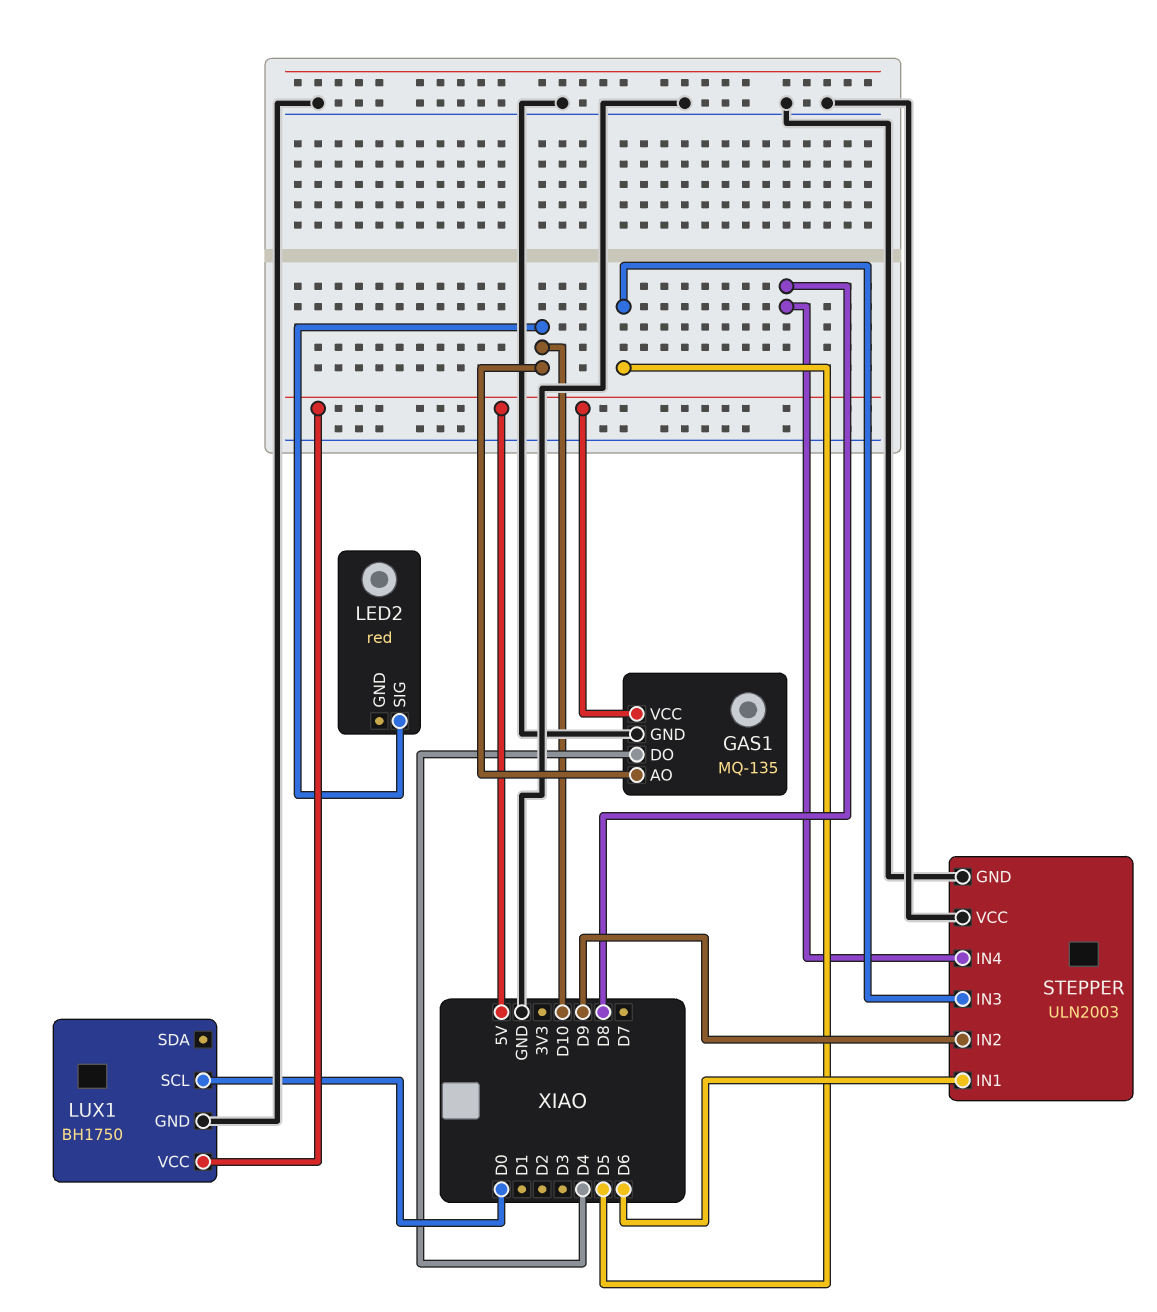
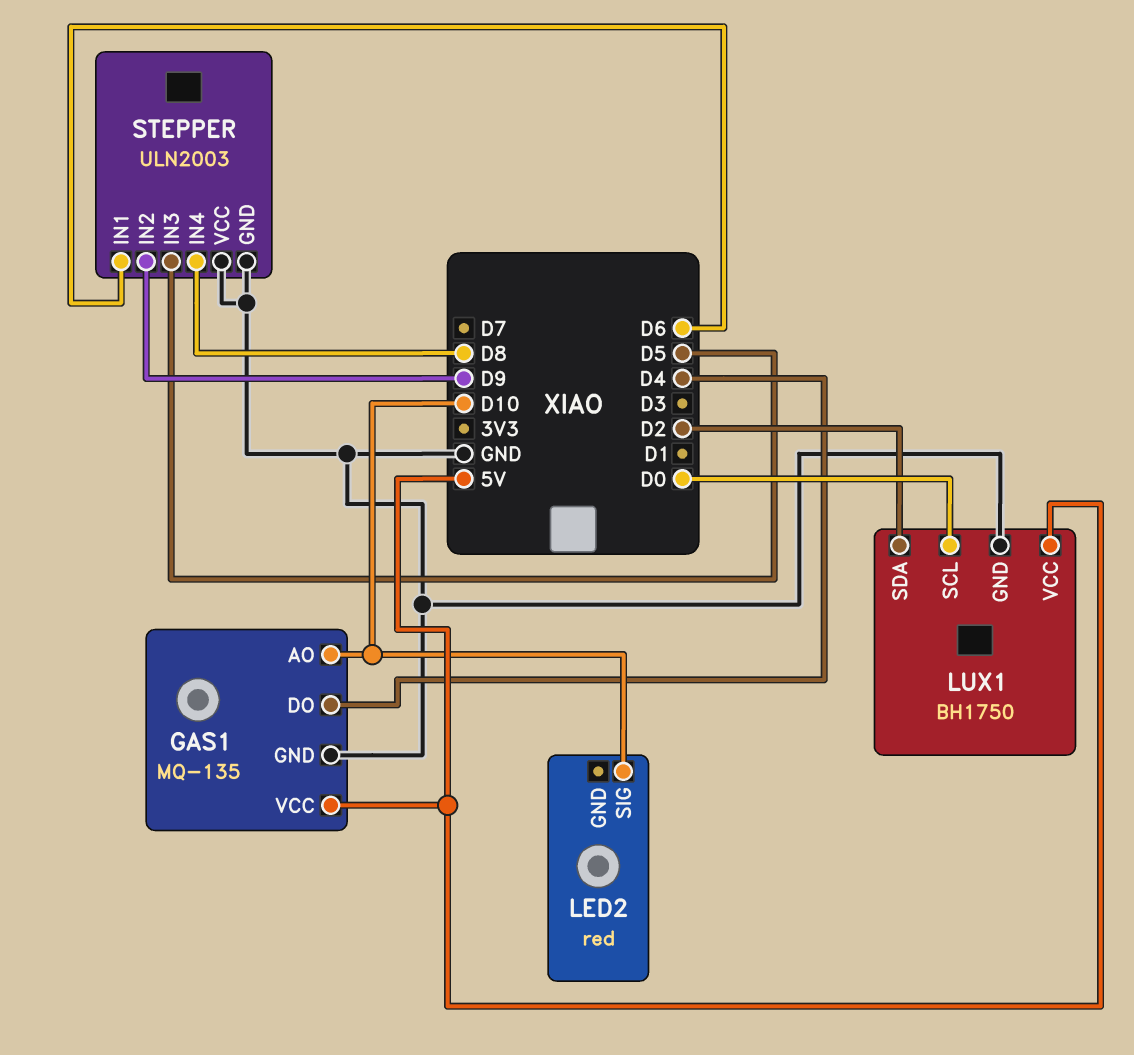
LUX1 pin SDA: none -> D2

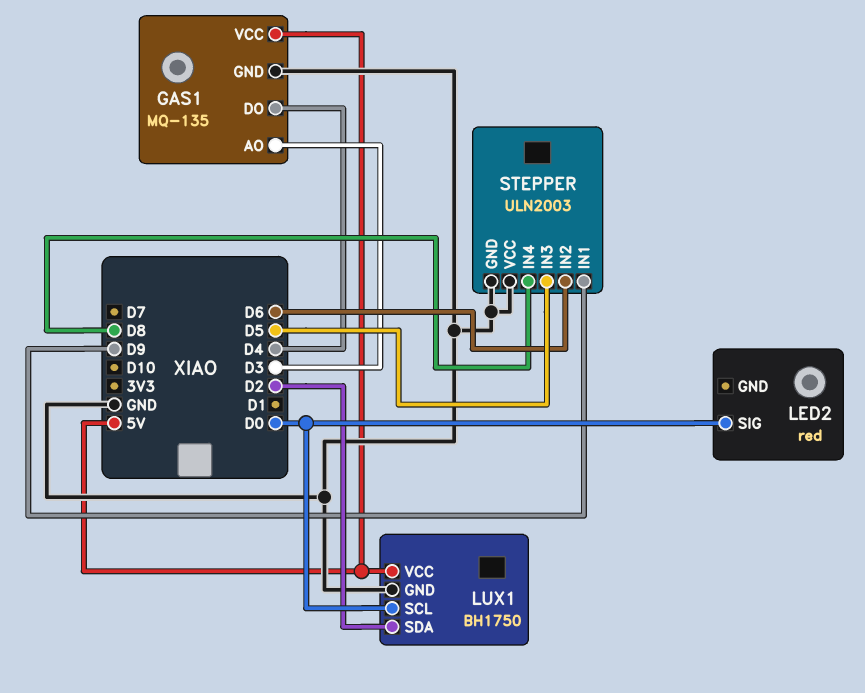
GAS1 pin AO: D10 -> D3
LED2 pin SIG: D10 -> D0
STEPPER pin IN1: D6 -> D9
STEPPER pin IN2: D9 -> D6

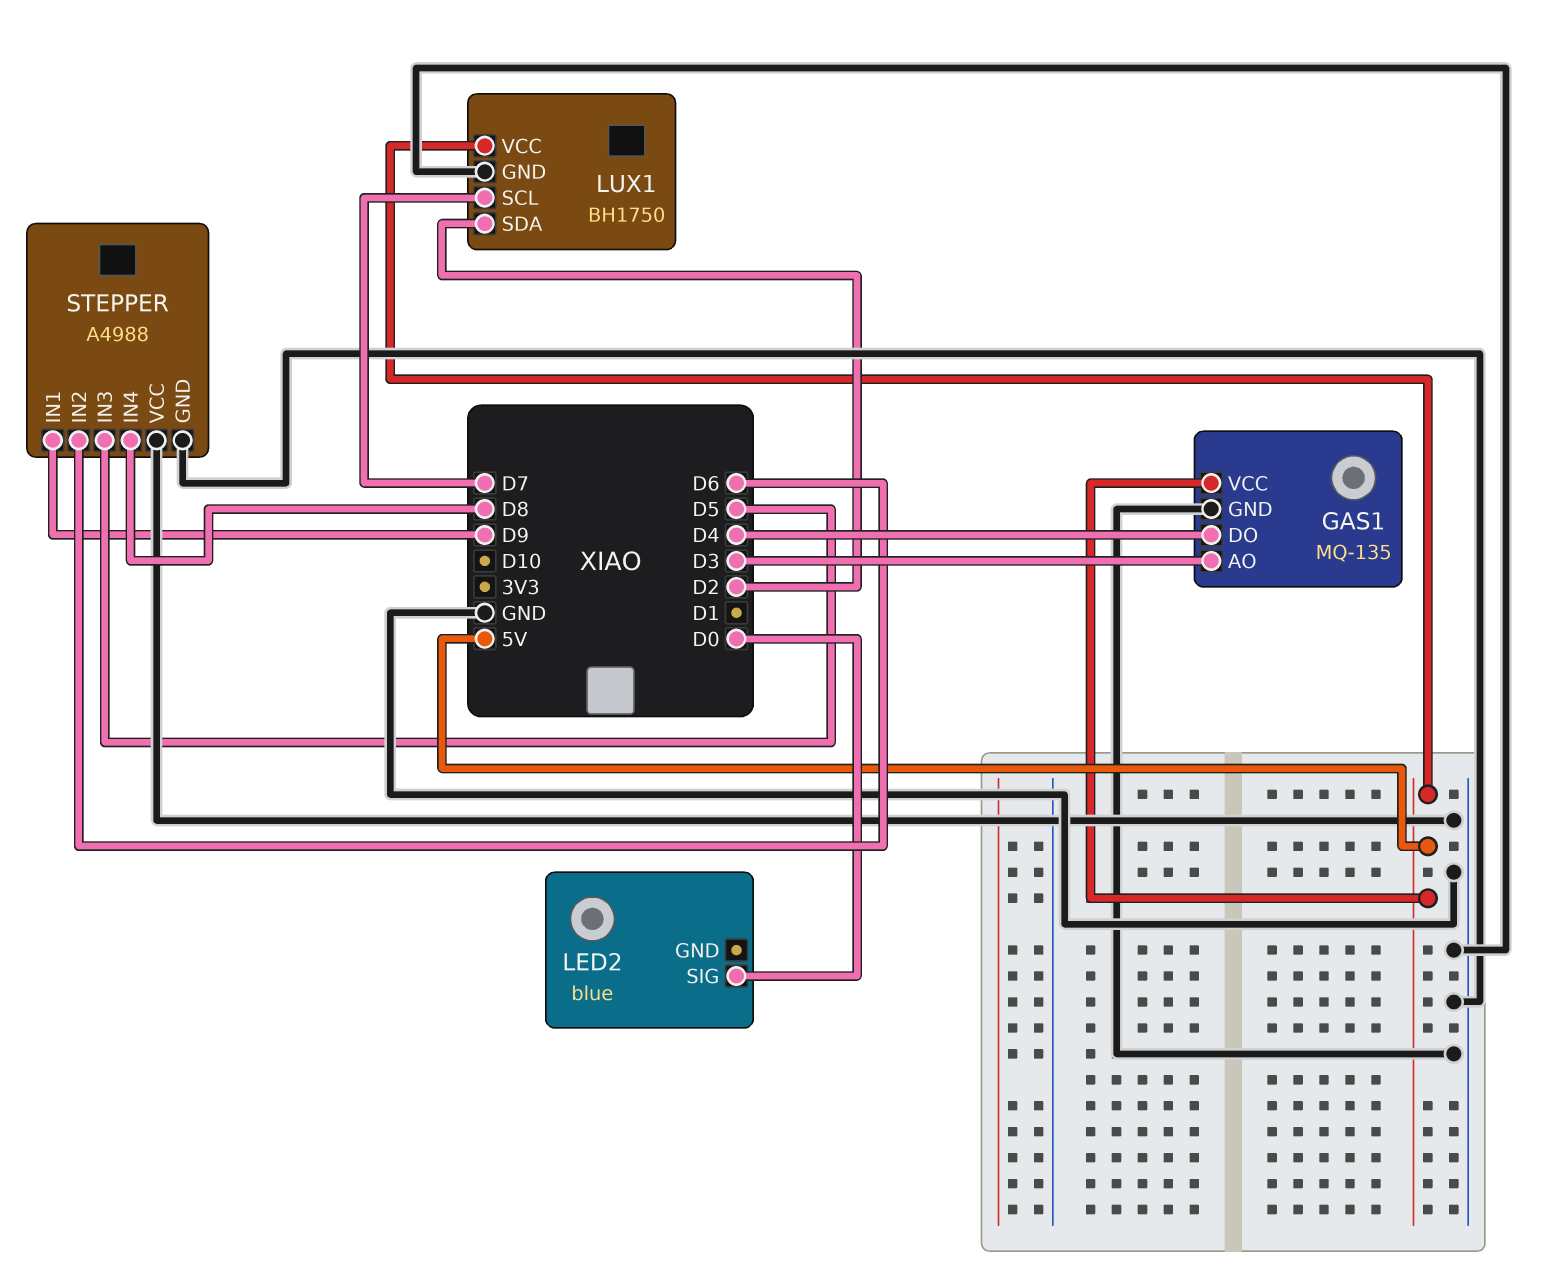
LED2: red -> blue
LUX1 pin SCL: D0 -> D7
STEPPER: ULN2003 -> A4988

